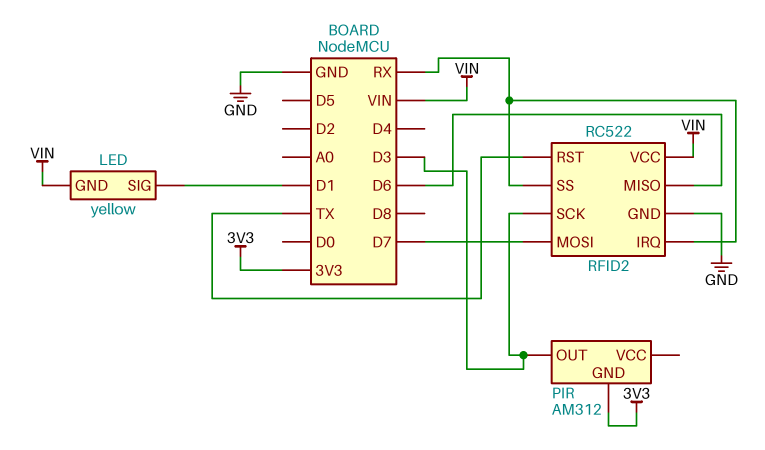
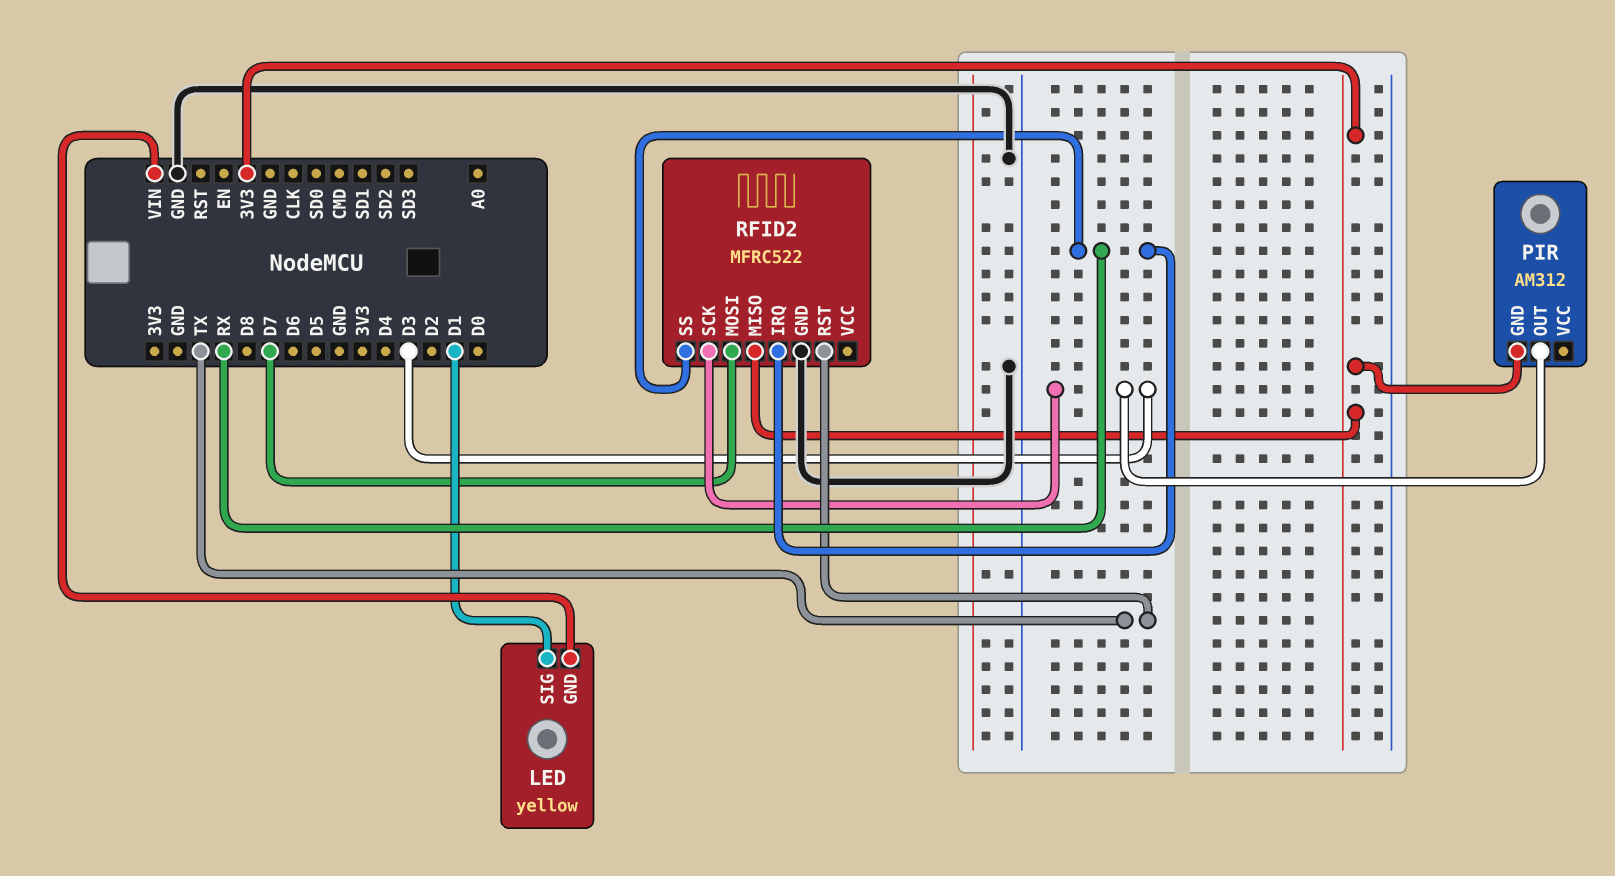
RFID2: RC522 -> MFRC522
RFID2 pin MISO: D6 -> 3V3
RFID2 pin VCC: VIN -> none

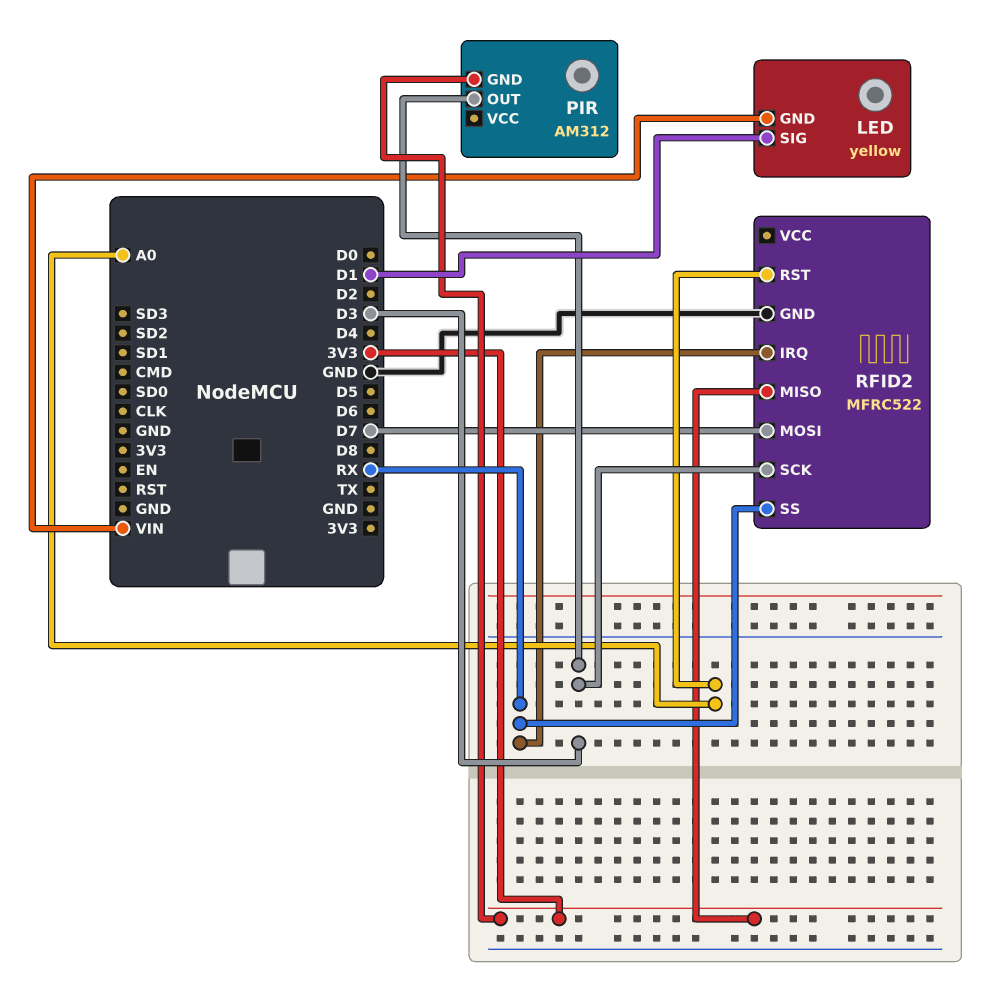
RFID2 pin RST: TX -> A0

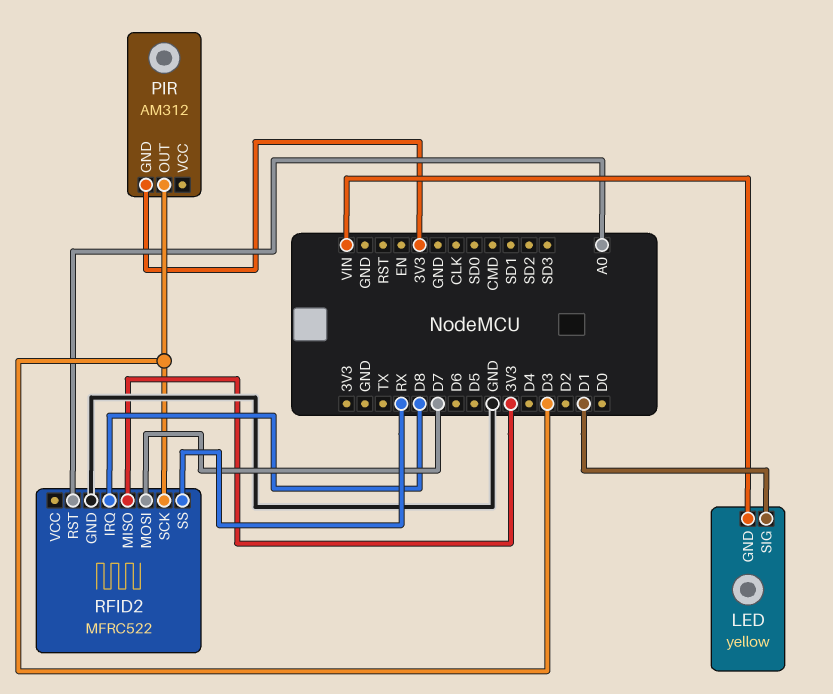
RFID2 pin IRQ: RX -> D8

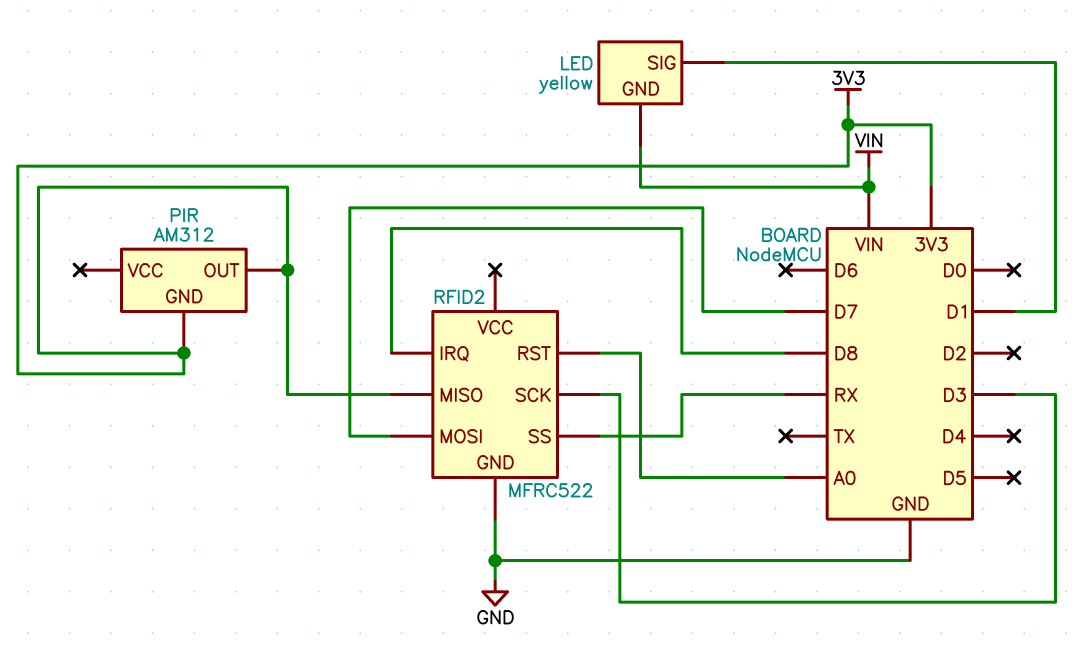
PIR pin OUT: D3 -> 3V3

